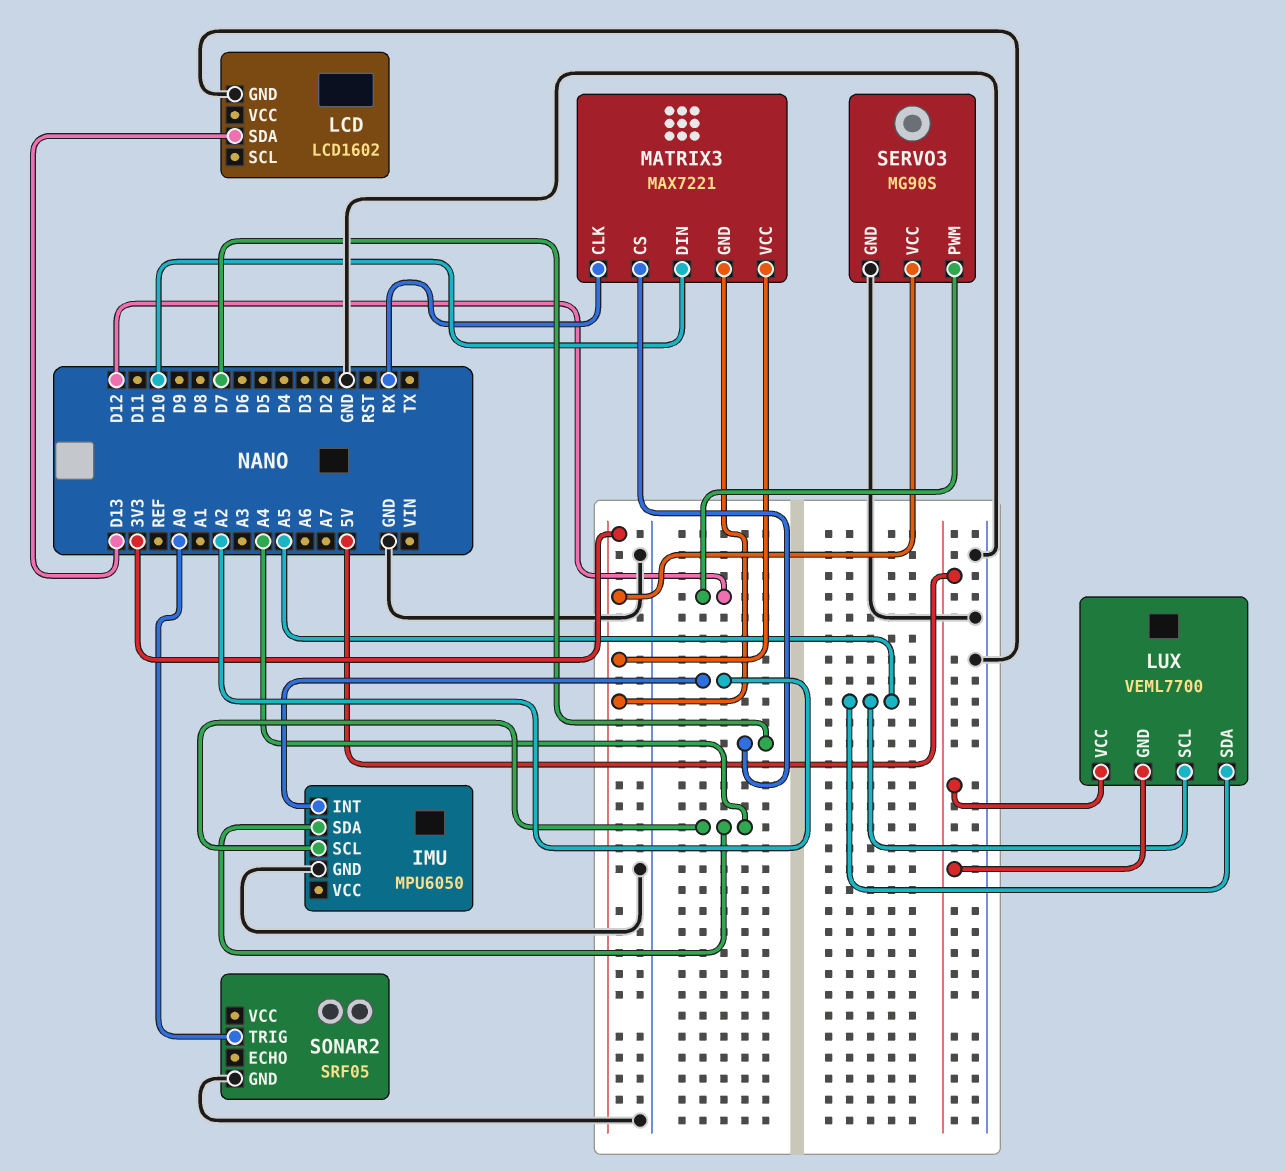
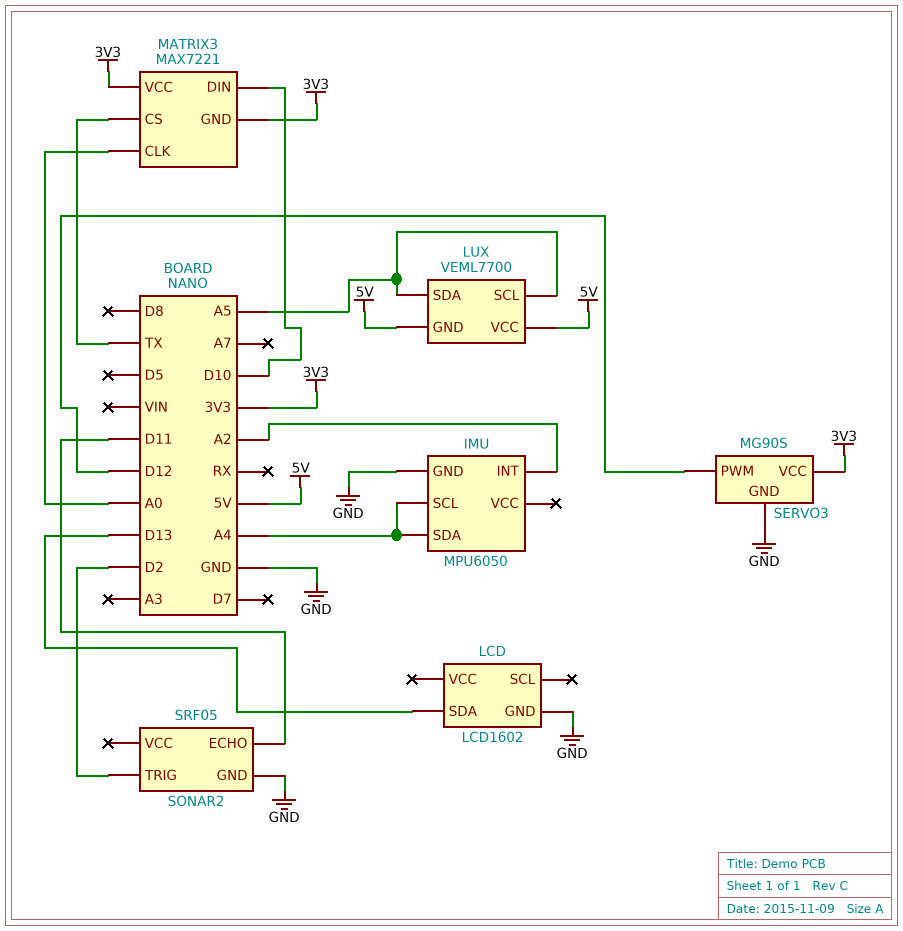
MATRIX3 pin CLK: RX -> A0
MATRIX3 pin CS: D7 -> TX
SONAR2 pin ECHO: none -> D11
SONAR2 pin TRIG: A0 -> D2

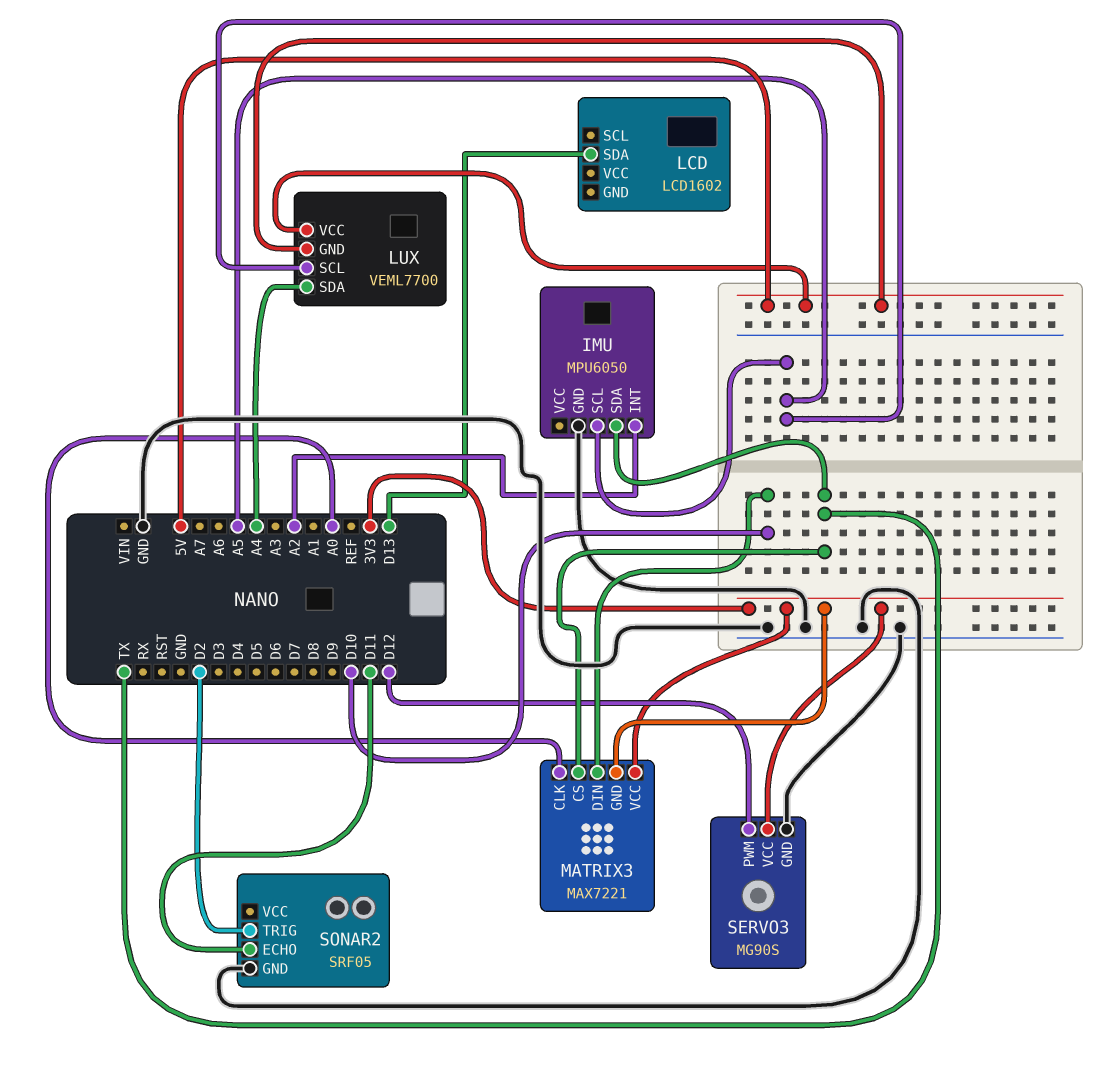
IMU pin SCL: A4 -> A5
IMU pin SDA: A4 -> TX
LCD pin GND: GND -> none
LUX pin SDA: A5 -> A4

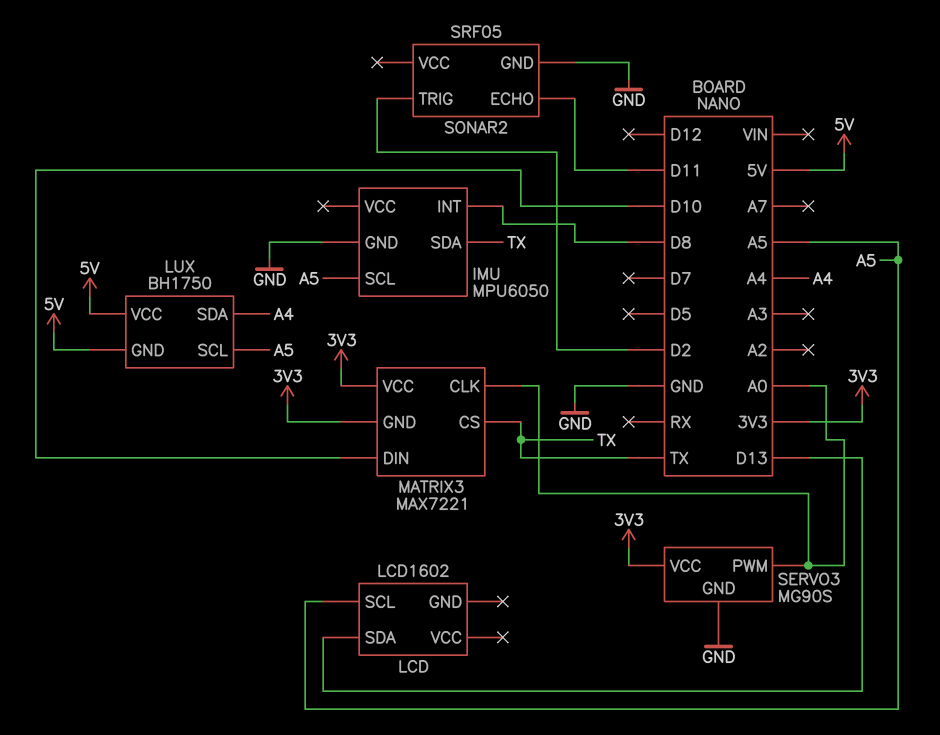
IMU pin INT: A2 -> D8
LCD pin SCL: none -> A5
LUX: VEML7700 -> BH1750
SERVO3 pin PWM: D12 -> A0

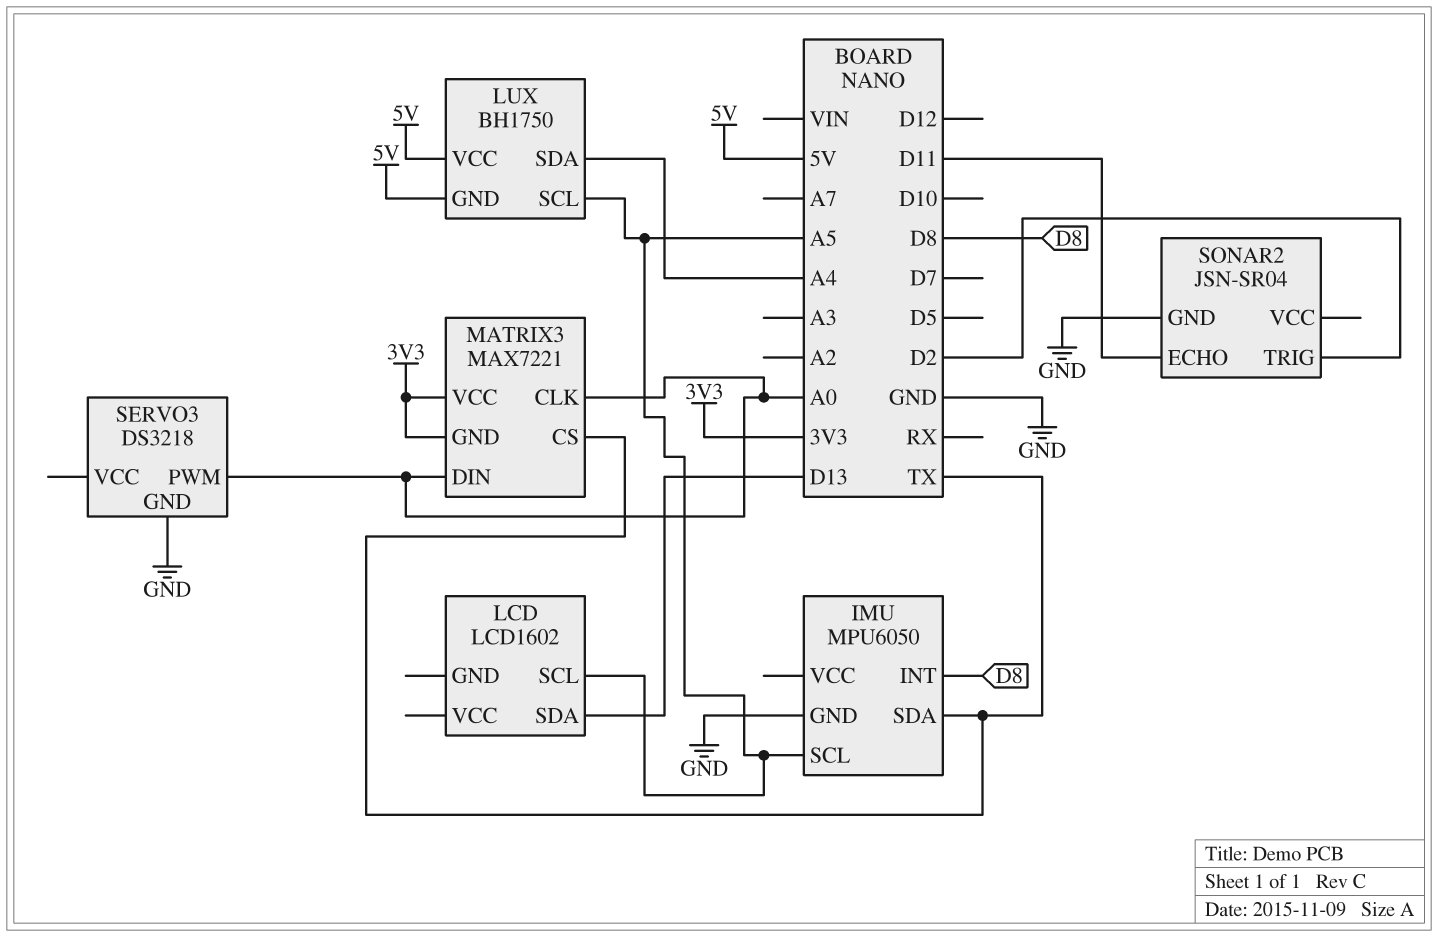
MATRIX3 pin DIN: D10 -> A0
SERVO3: MG90S -> DS3218
SERVO3 pin VCC: 3V3 -> none
SONAR2: SRF05 -> JSN-SR04

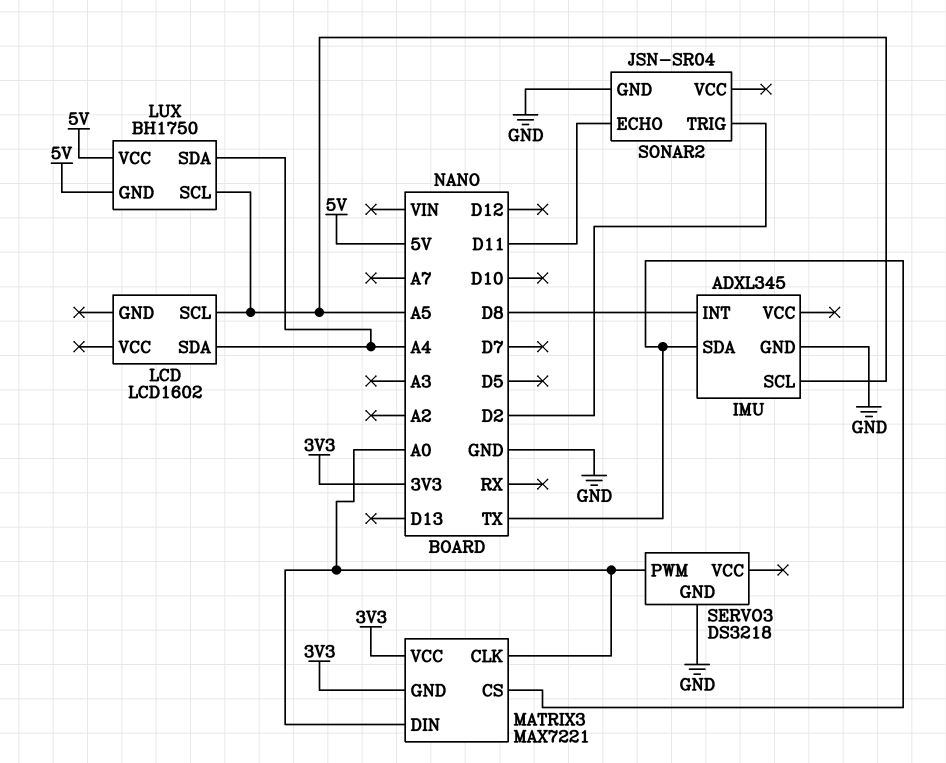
IMU: MPU6050 -> ADXL345
LCD pin SDA: D13 -> A4

